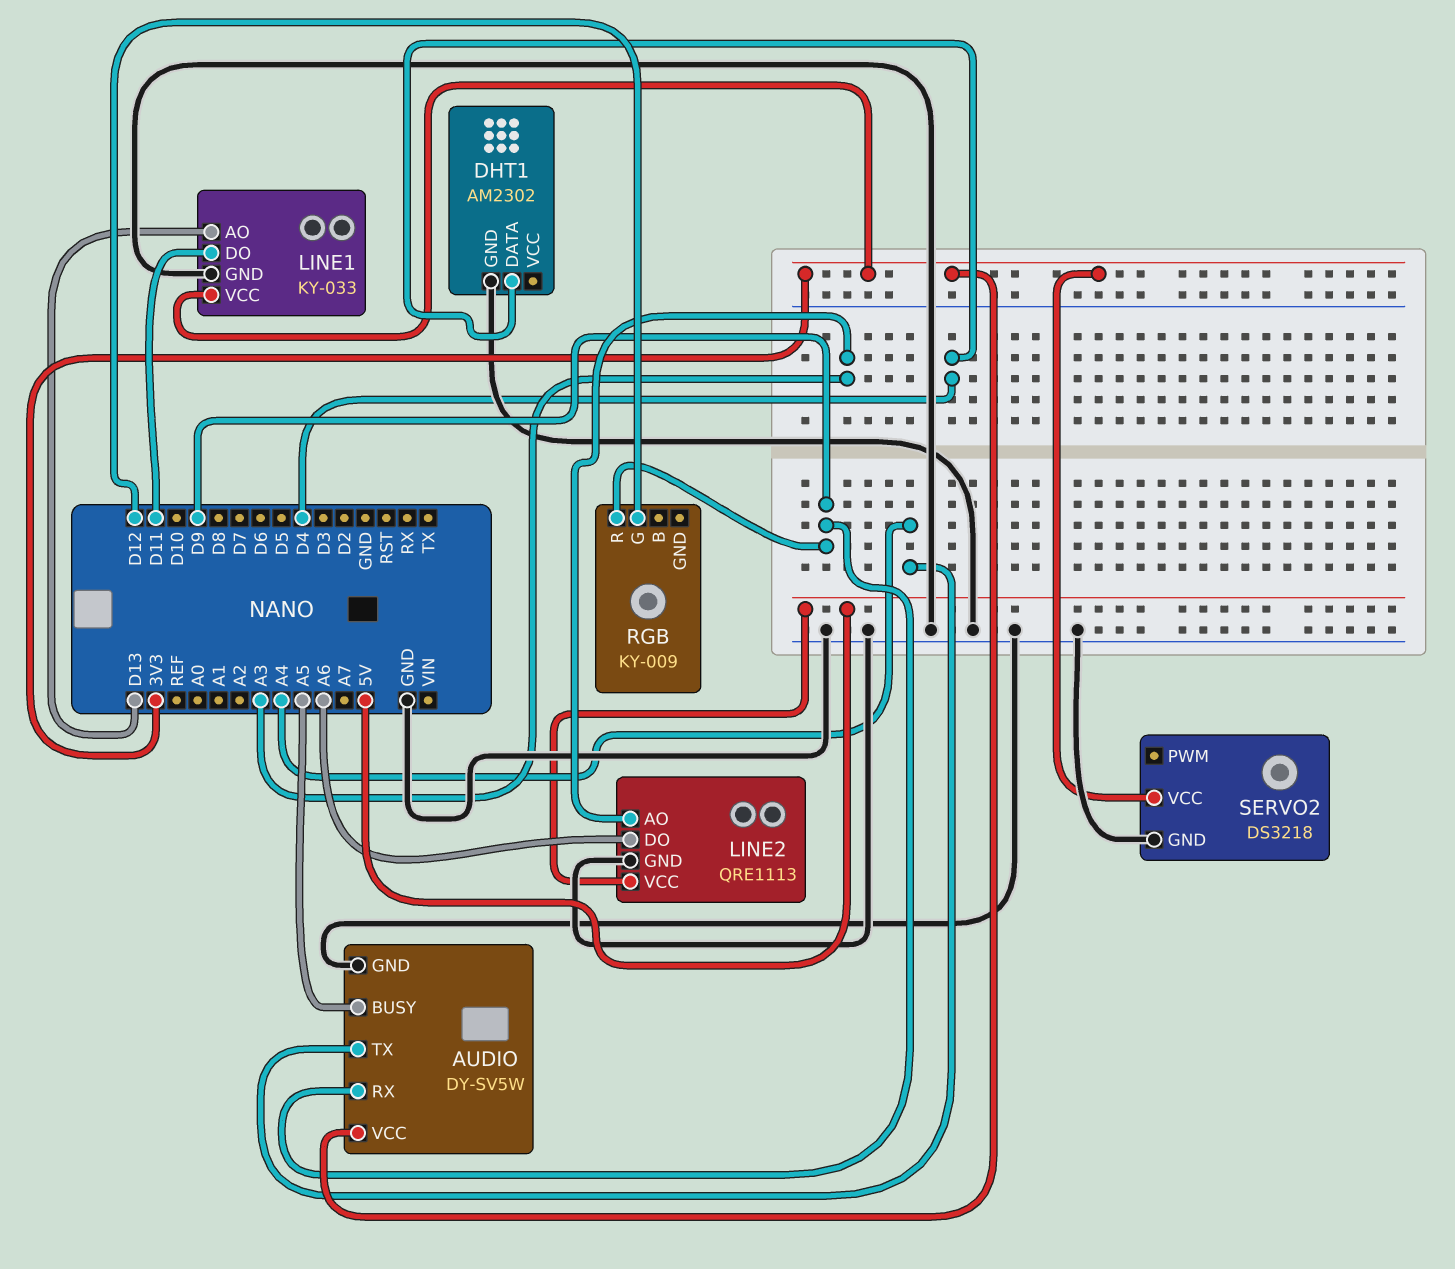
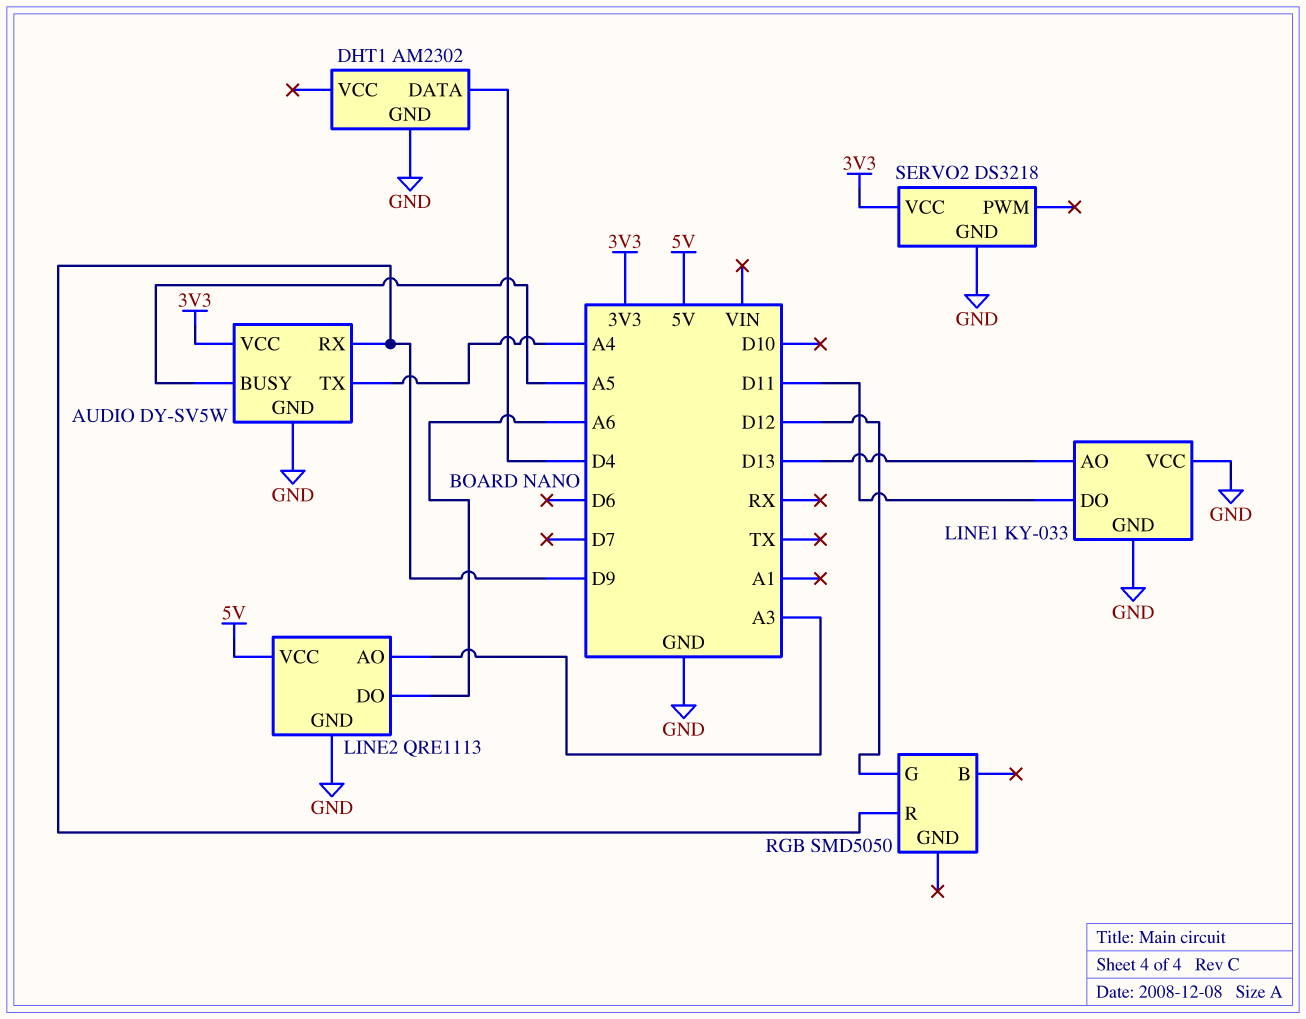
LINE1 pin VCC: 3V3 -> GND
RGB: KY-009 -> SMD5050

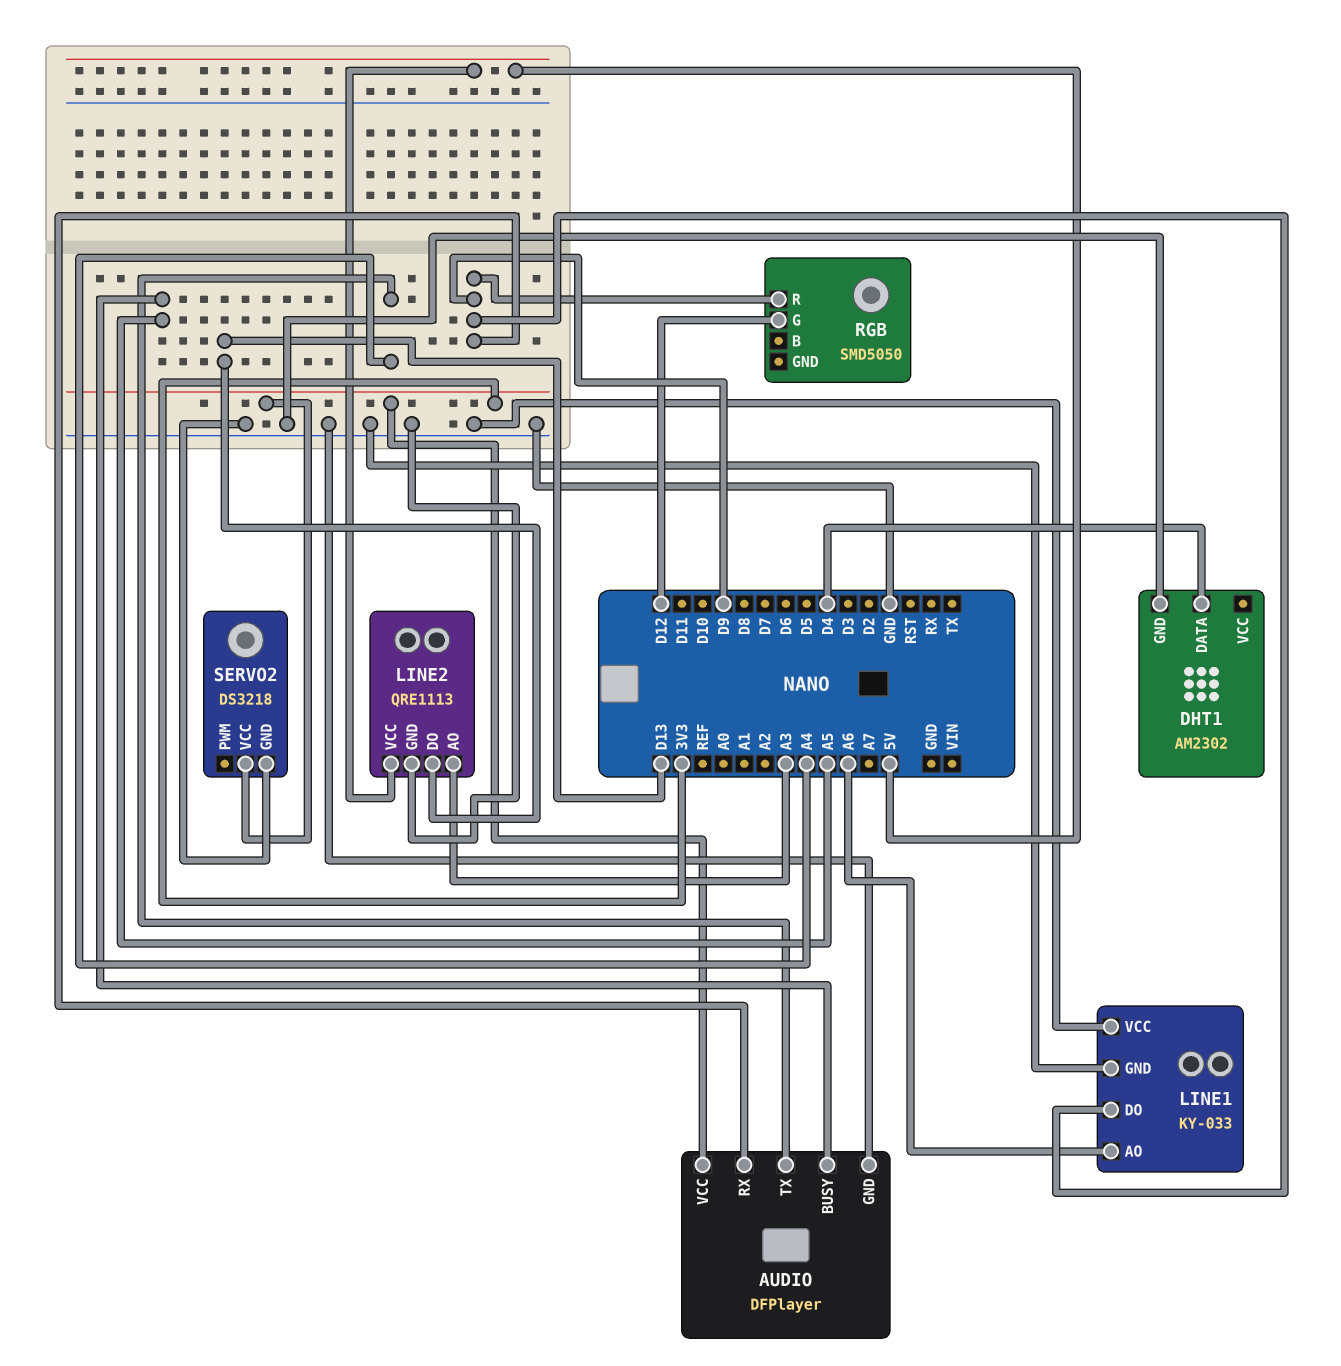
AUDIO: DY-SV5W -> DFPlayer
LINE1 pin AO: D13 -> A6
LINE1 pin DO: D11 -> D9
LINE2 pin DO: A6 -> D13

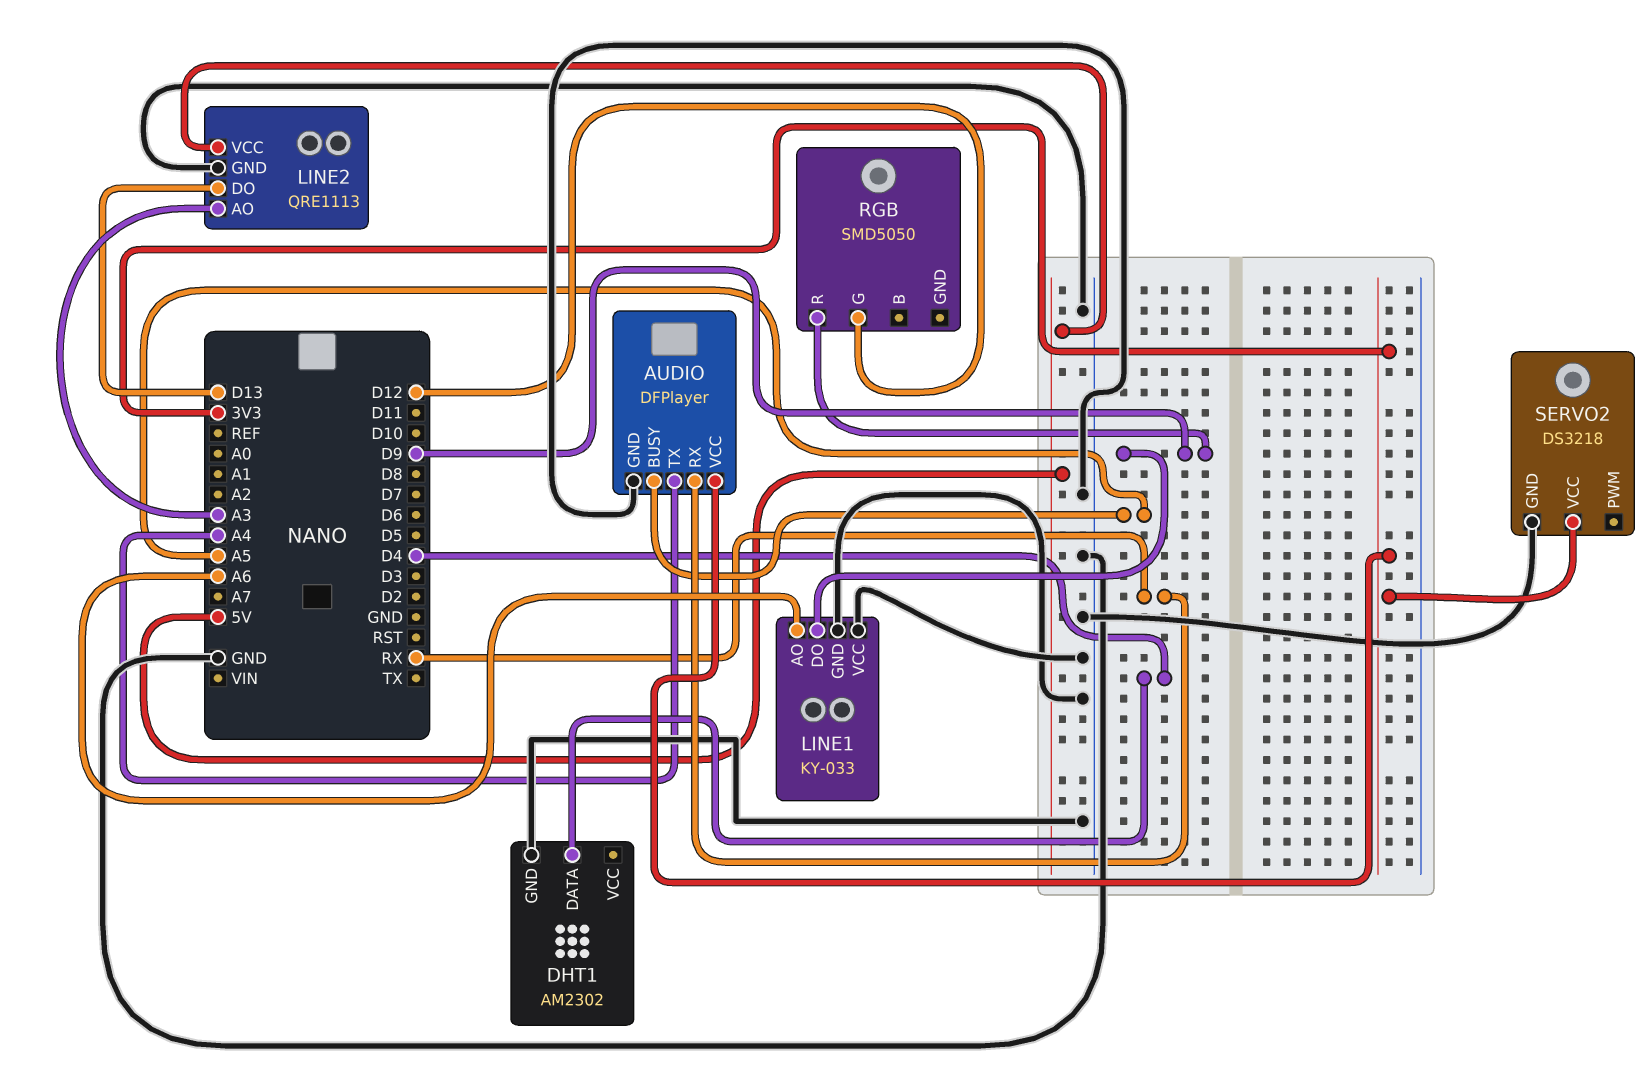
AUDIO pin RX: D9 -> RX

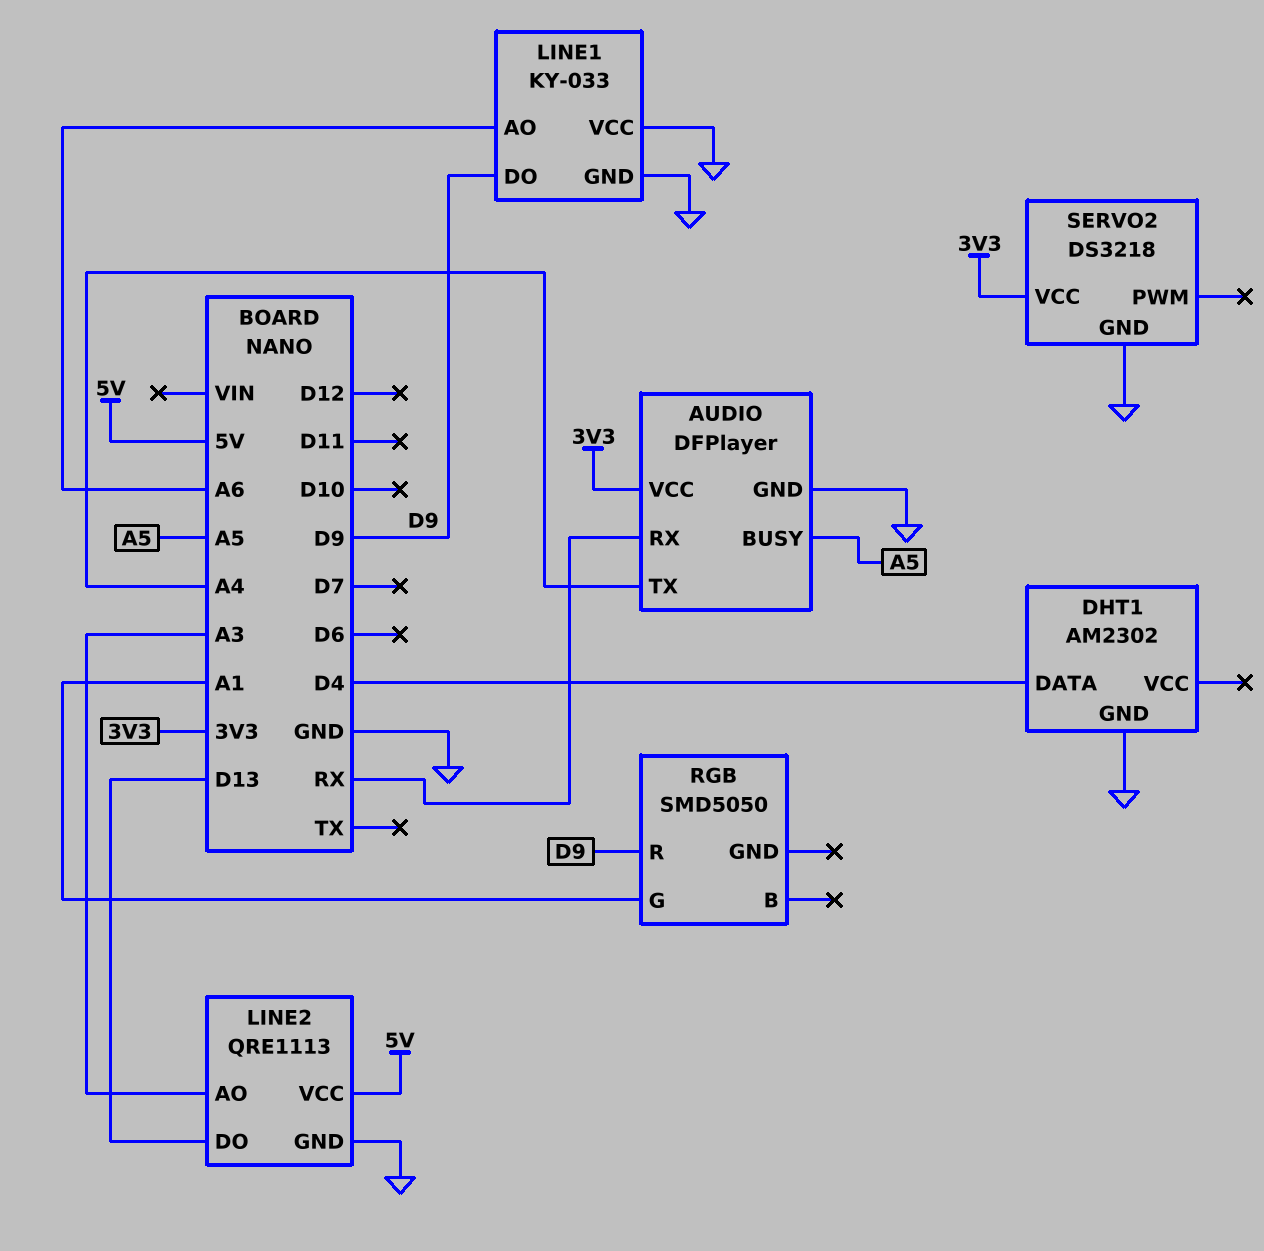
RGB pin G: D12 -> A1

